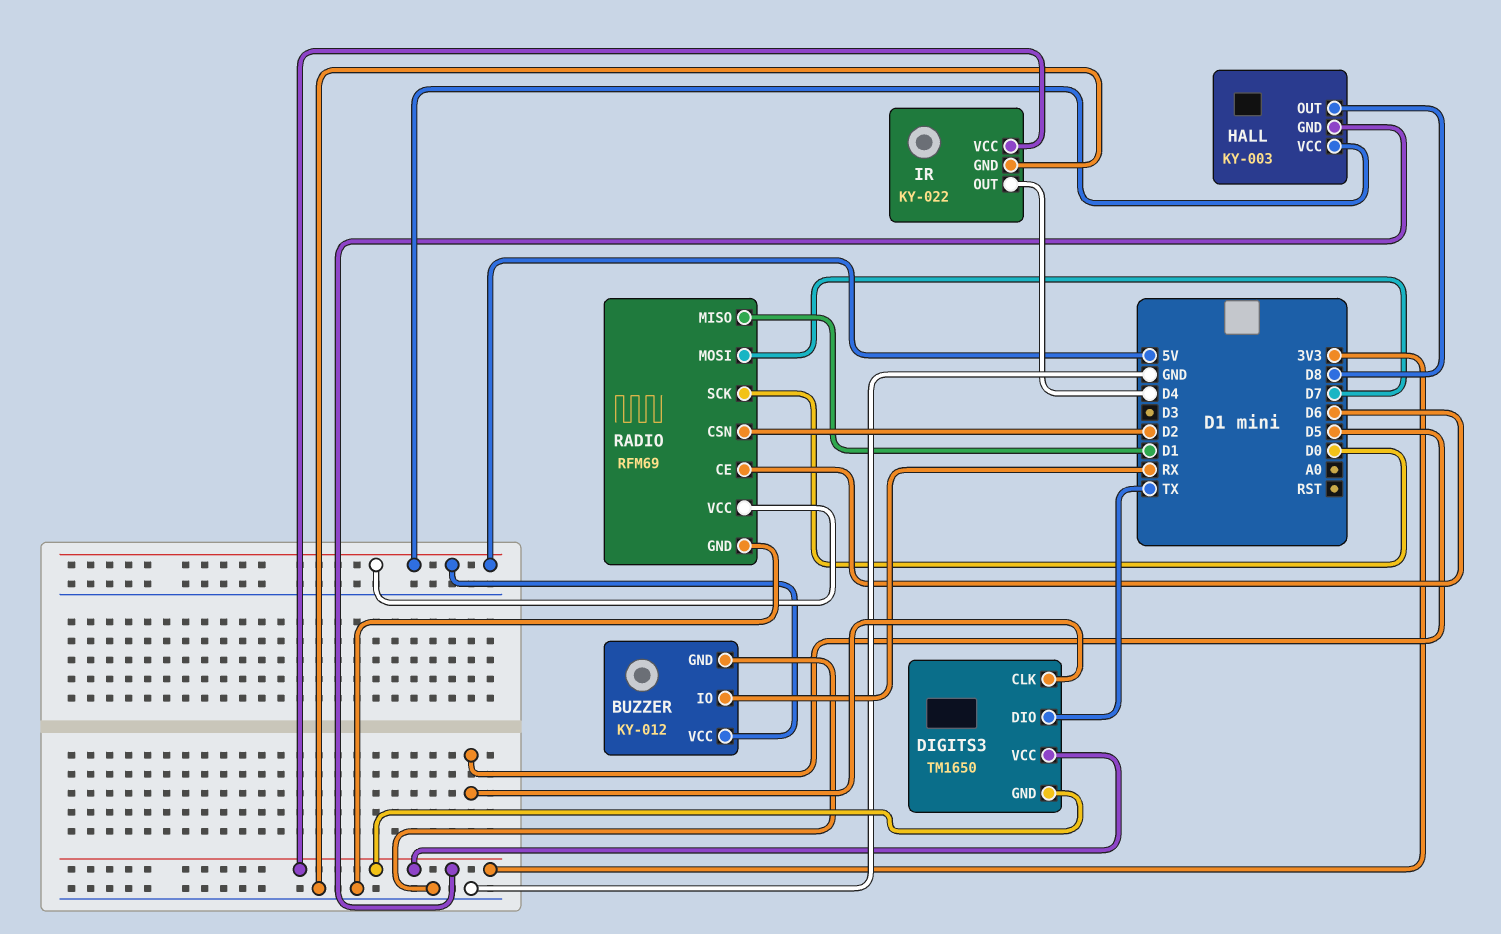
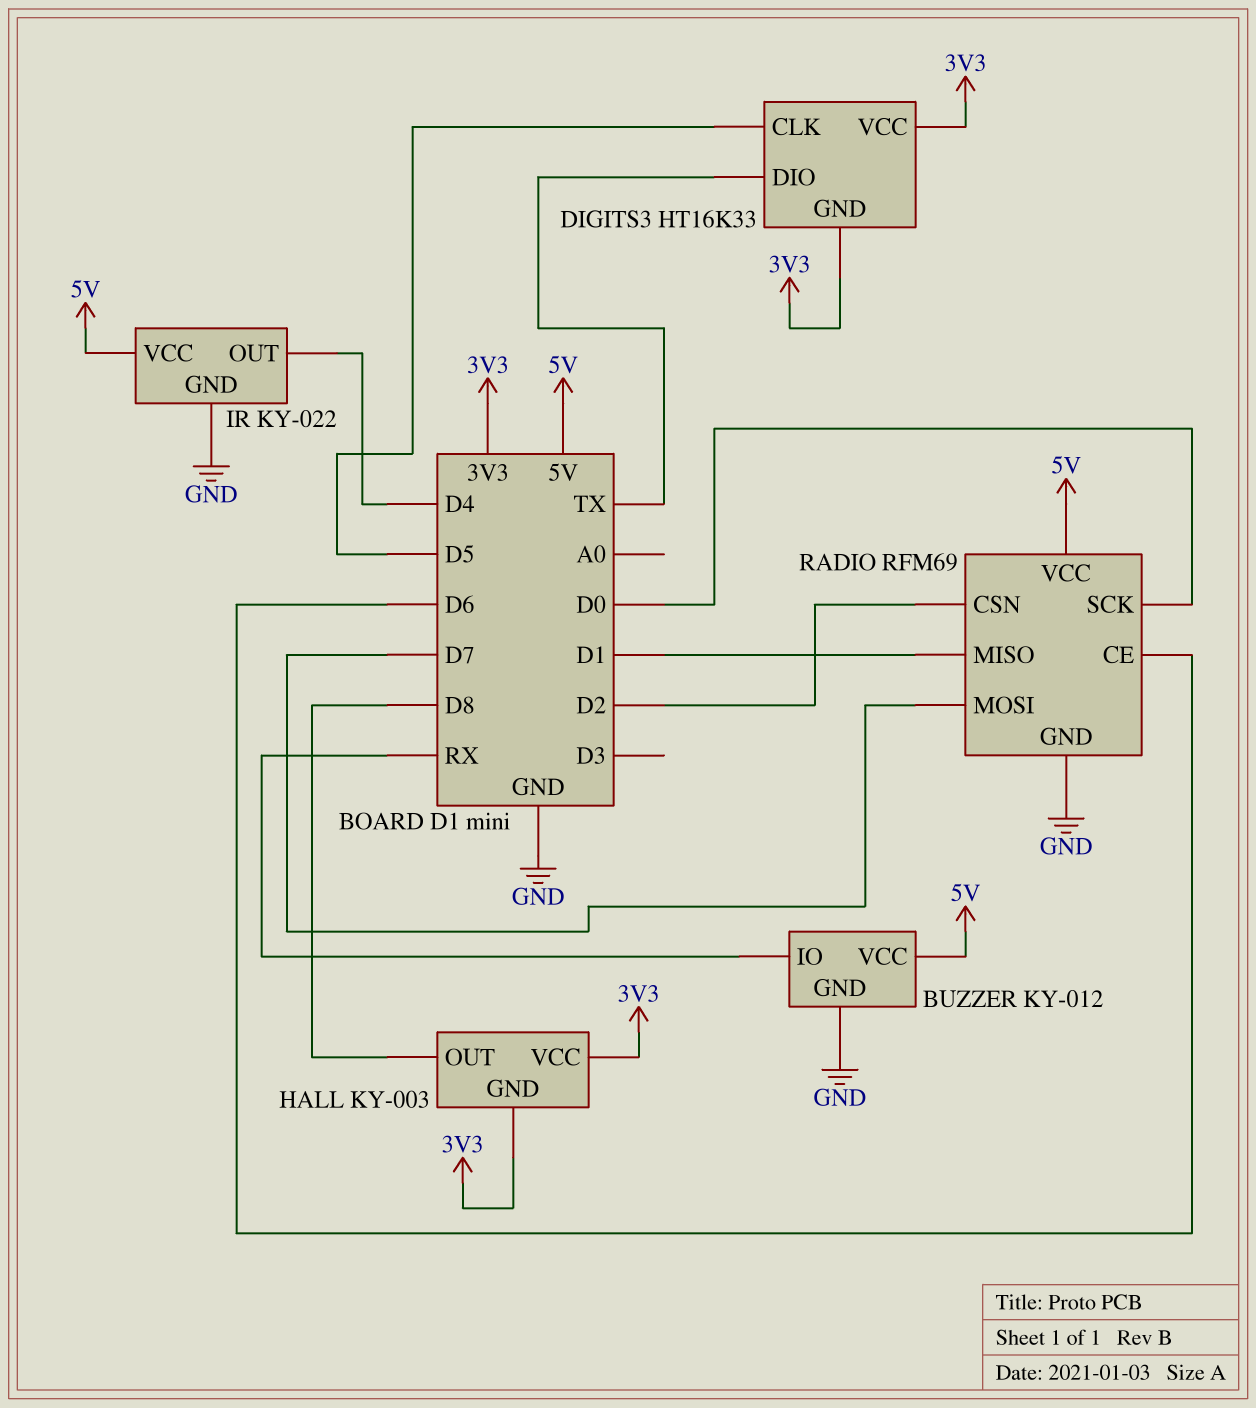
DIGITS3: TM1650 -> HT16K33
HALL pin VCC: 5V -> 3V3
IR pin VCC: 3V3 -> 5V

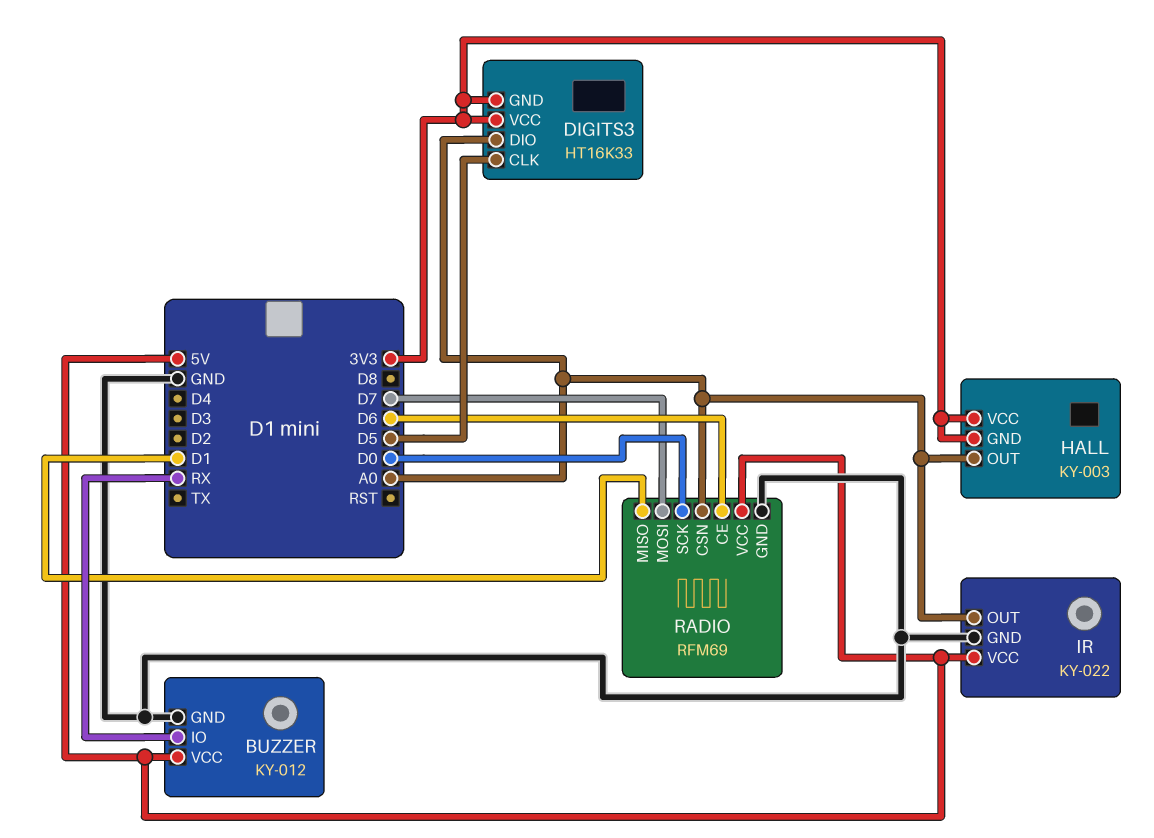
DIGITS3 pin DIO: TX -> A0
HALL pin OUT: D8 -> A0
IR pin OUT: D4 -> A0
RADIO pin CSN: D2 -> A0

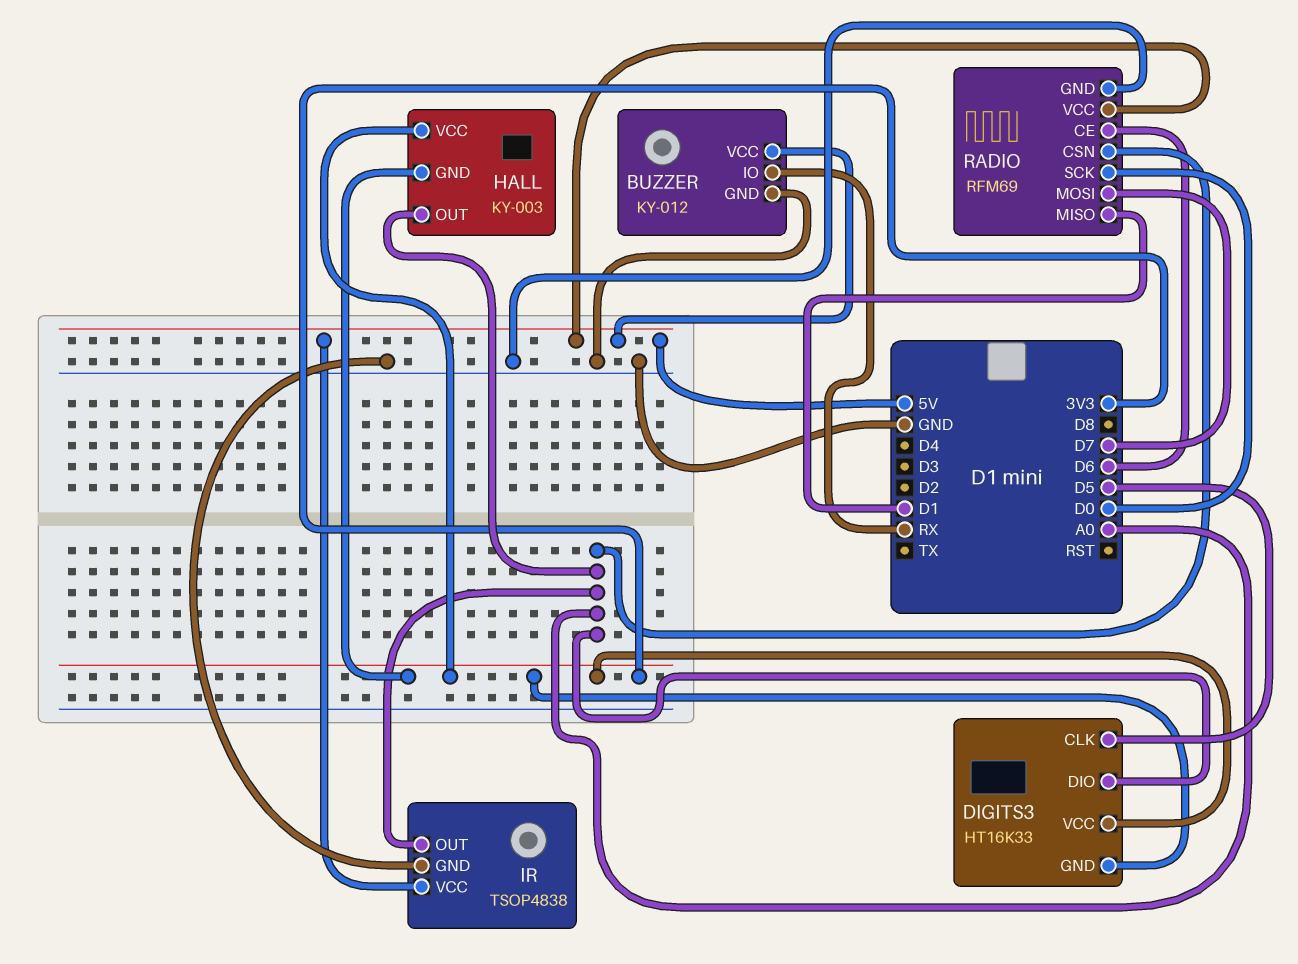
IR: KY-022 -> TSOP4838

